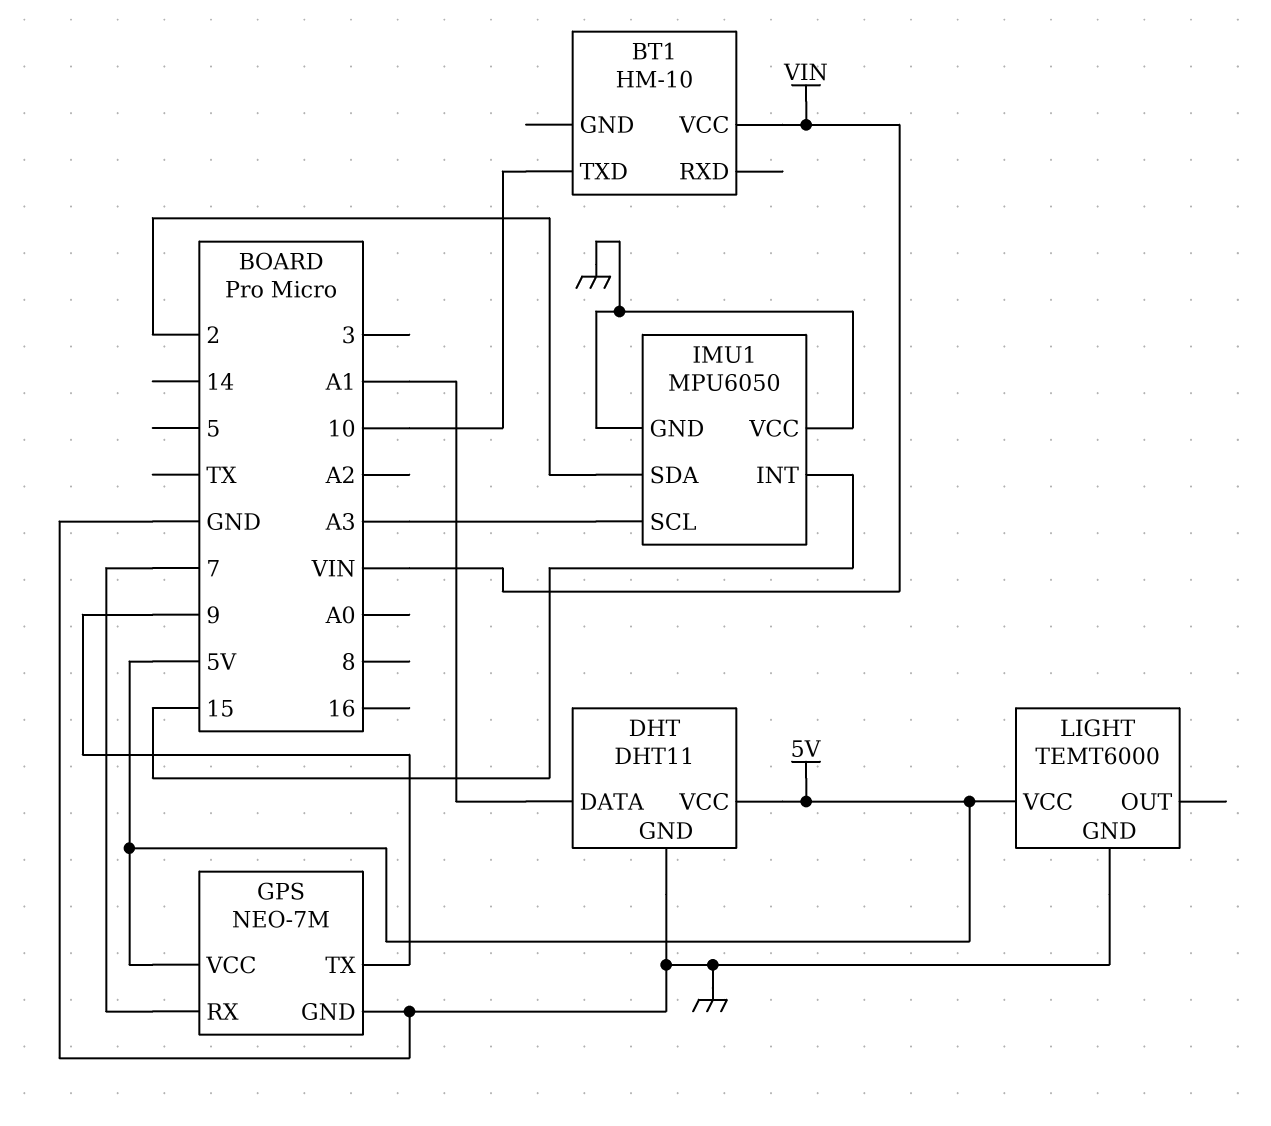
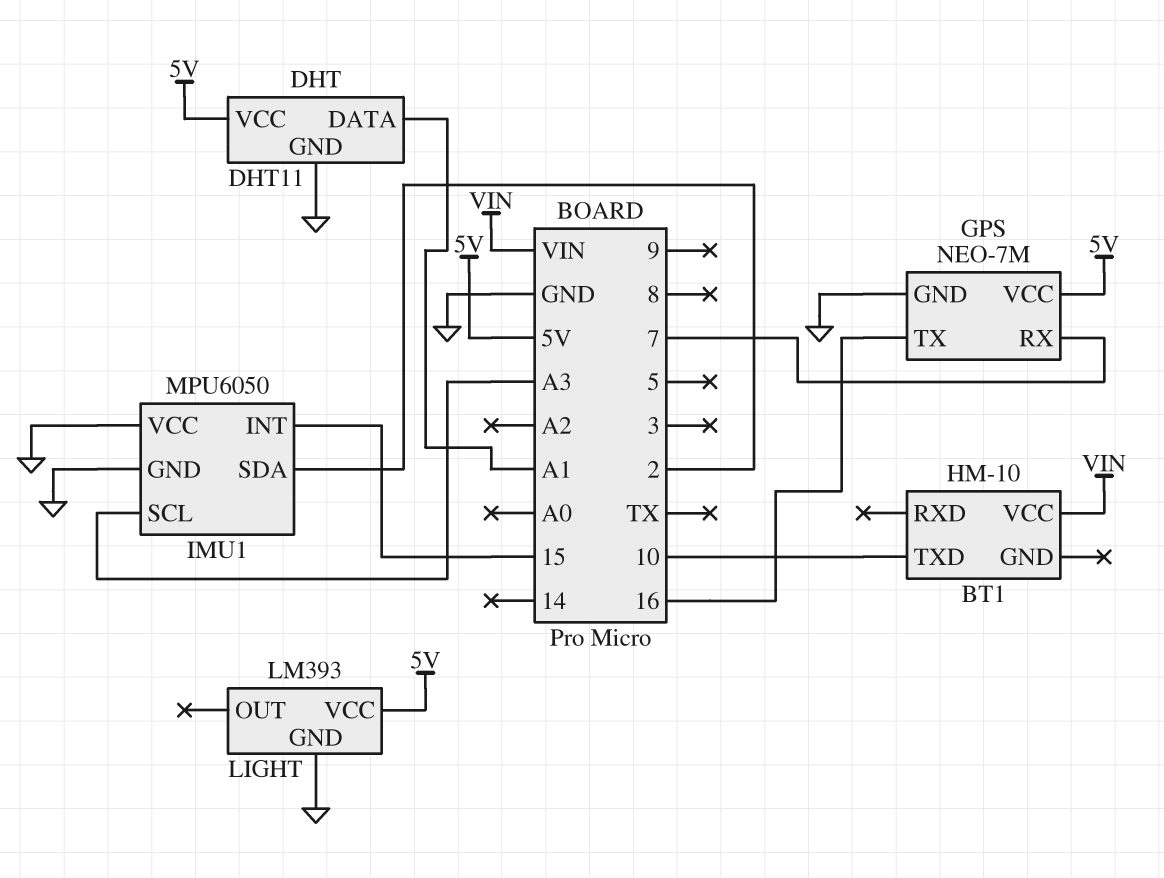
GPS pin TX: 9 -> 16
LIGHT: TEMT6000 -> LM393

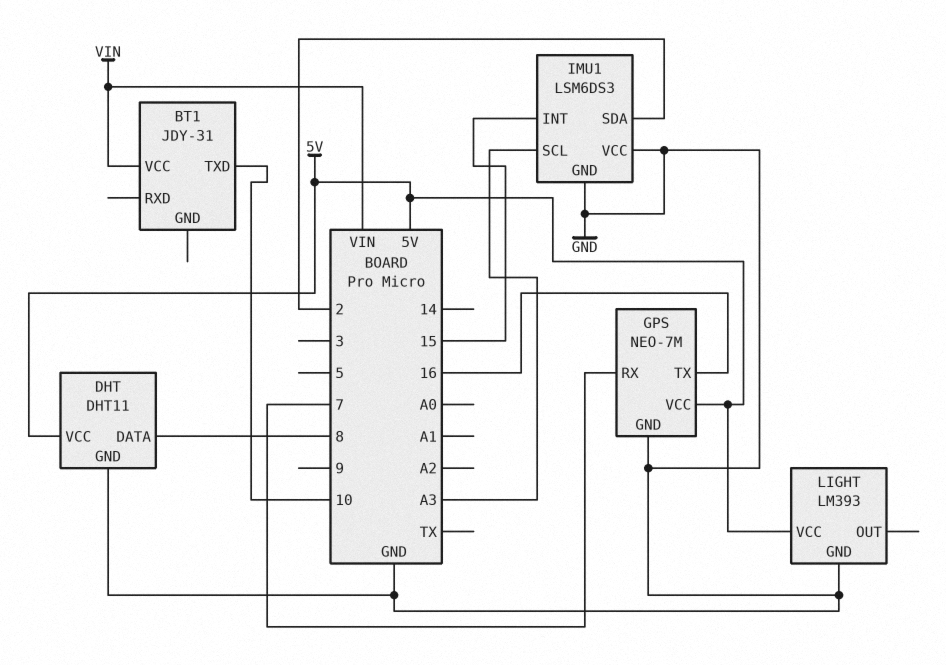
BT1: HM-10 -> JDY-31
DHT pin DATA: A1 -> 8
IMU1: MPU6050 -> LSM6DS3

